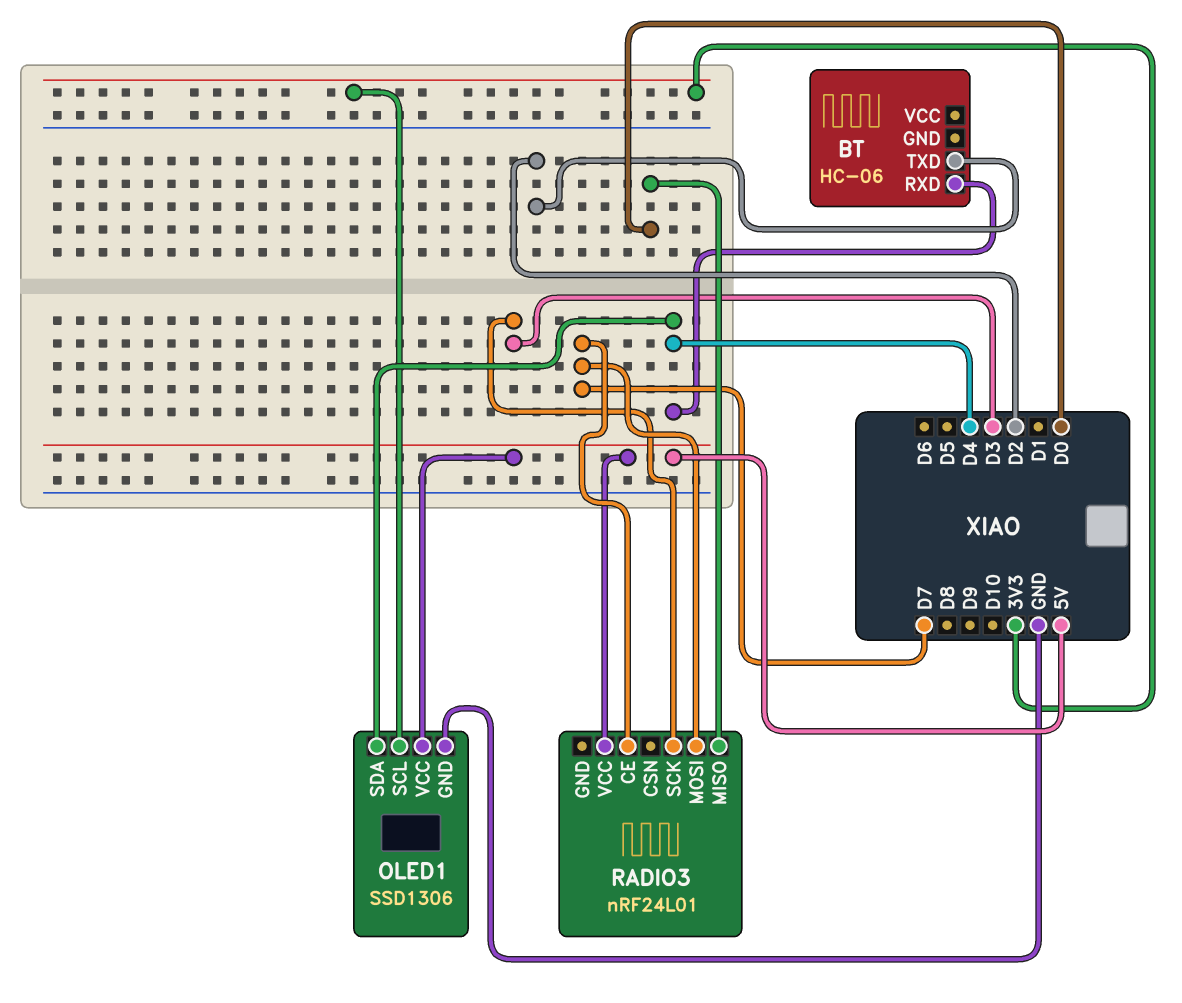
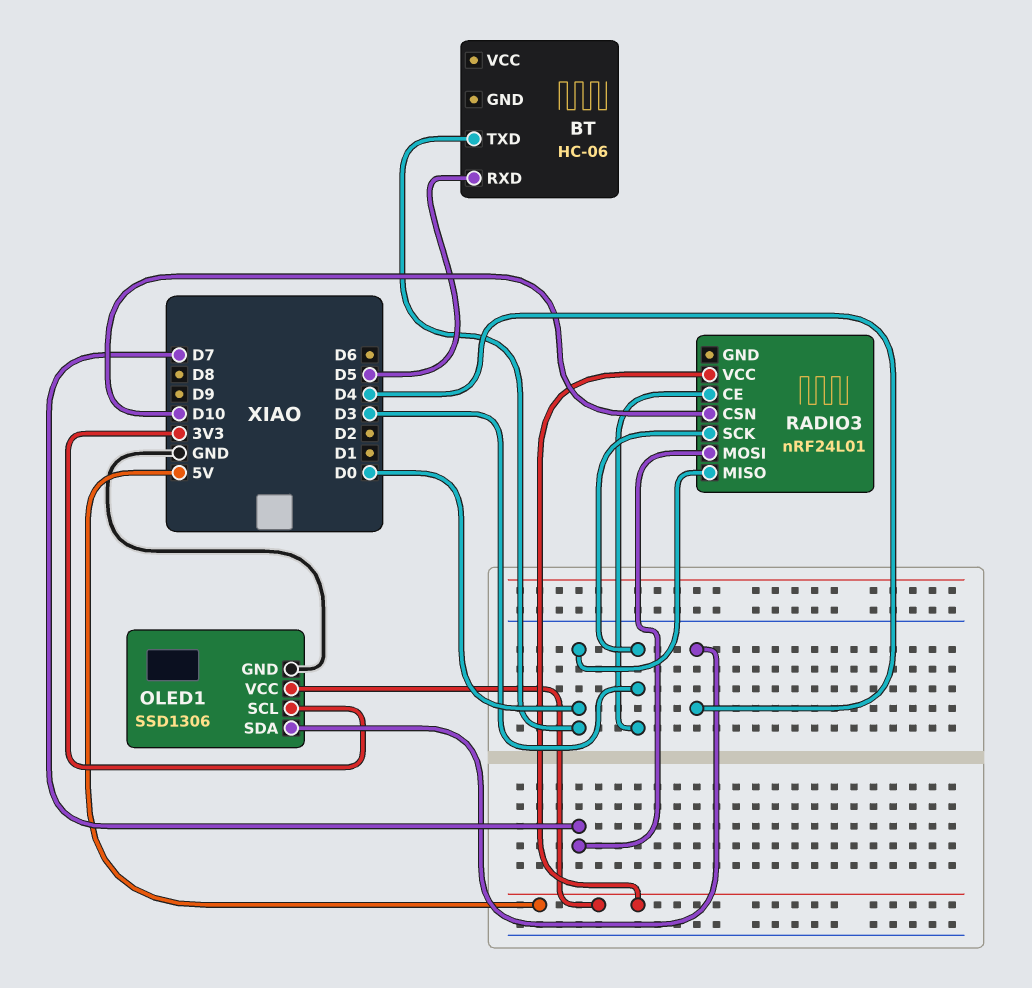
BT pin RXD: D4 -> D5
BT pin TXD: D2 -> D0
RADIO3 pin CE: D7 -> D3
RADIO3 pin CSN: none -> D10

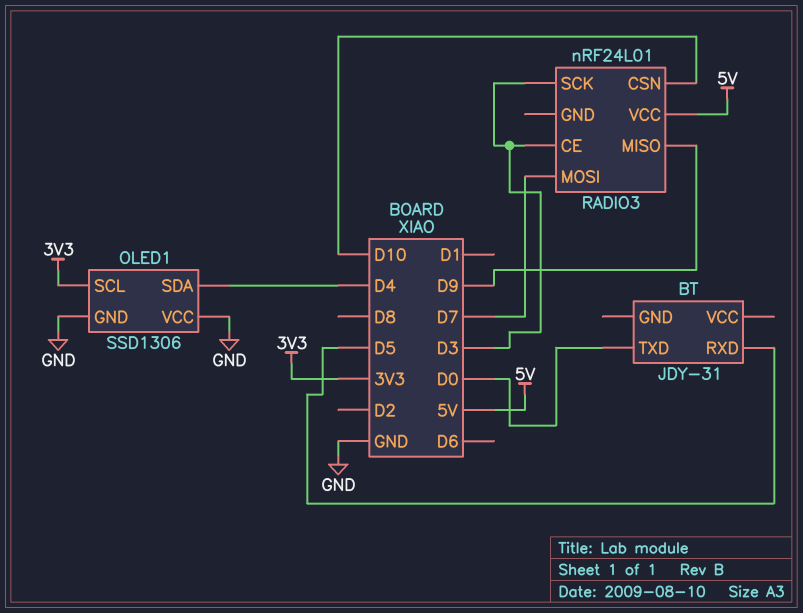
BT: HC-06 -> JDY-31
OLED1 pin VCC: 5V -> GND
RADIO3 pin MISO: D0 -> D9

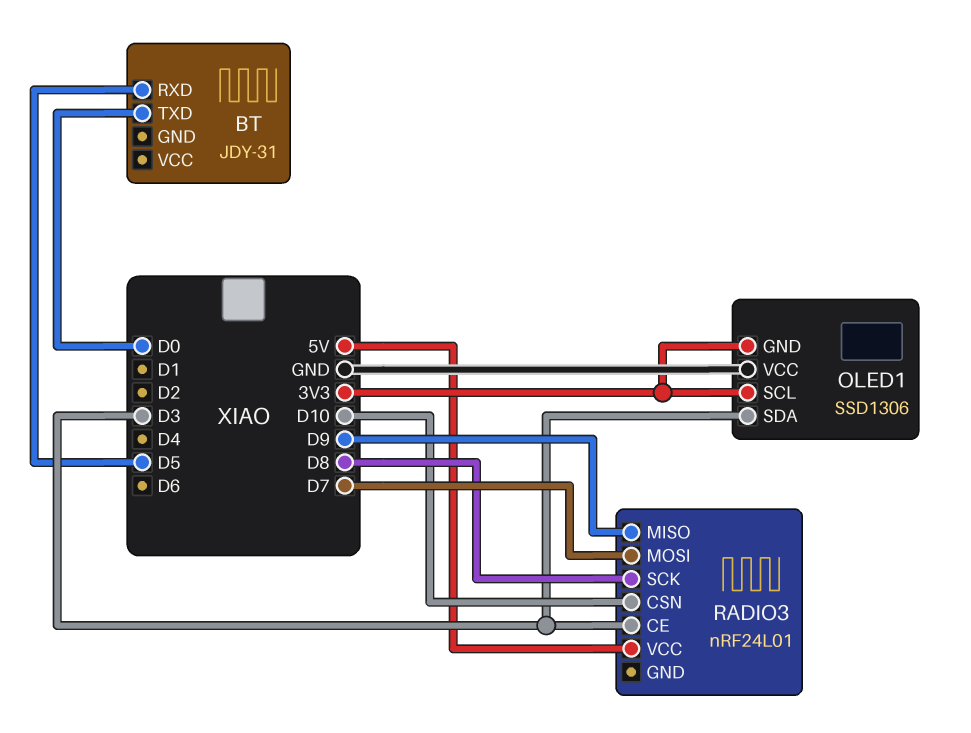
OLED1 pin GND: GND -> 3V3
OLED1 pin SDA: D4 -> D3
RADIO3 pin SCK: D3 -> D8

